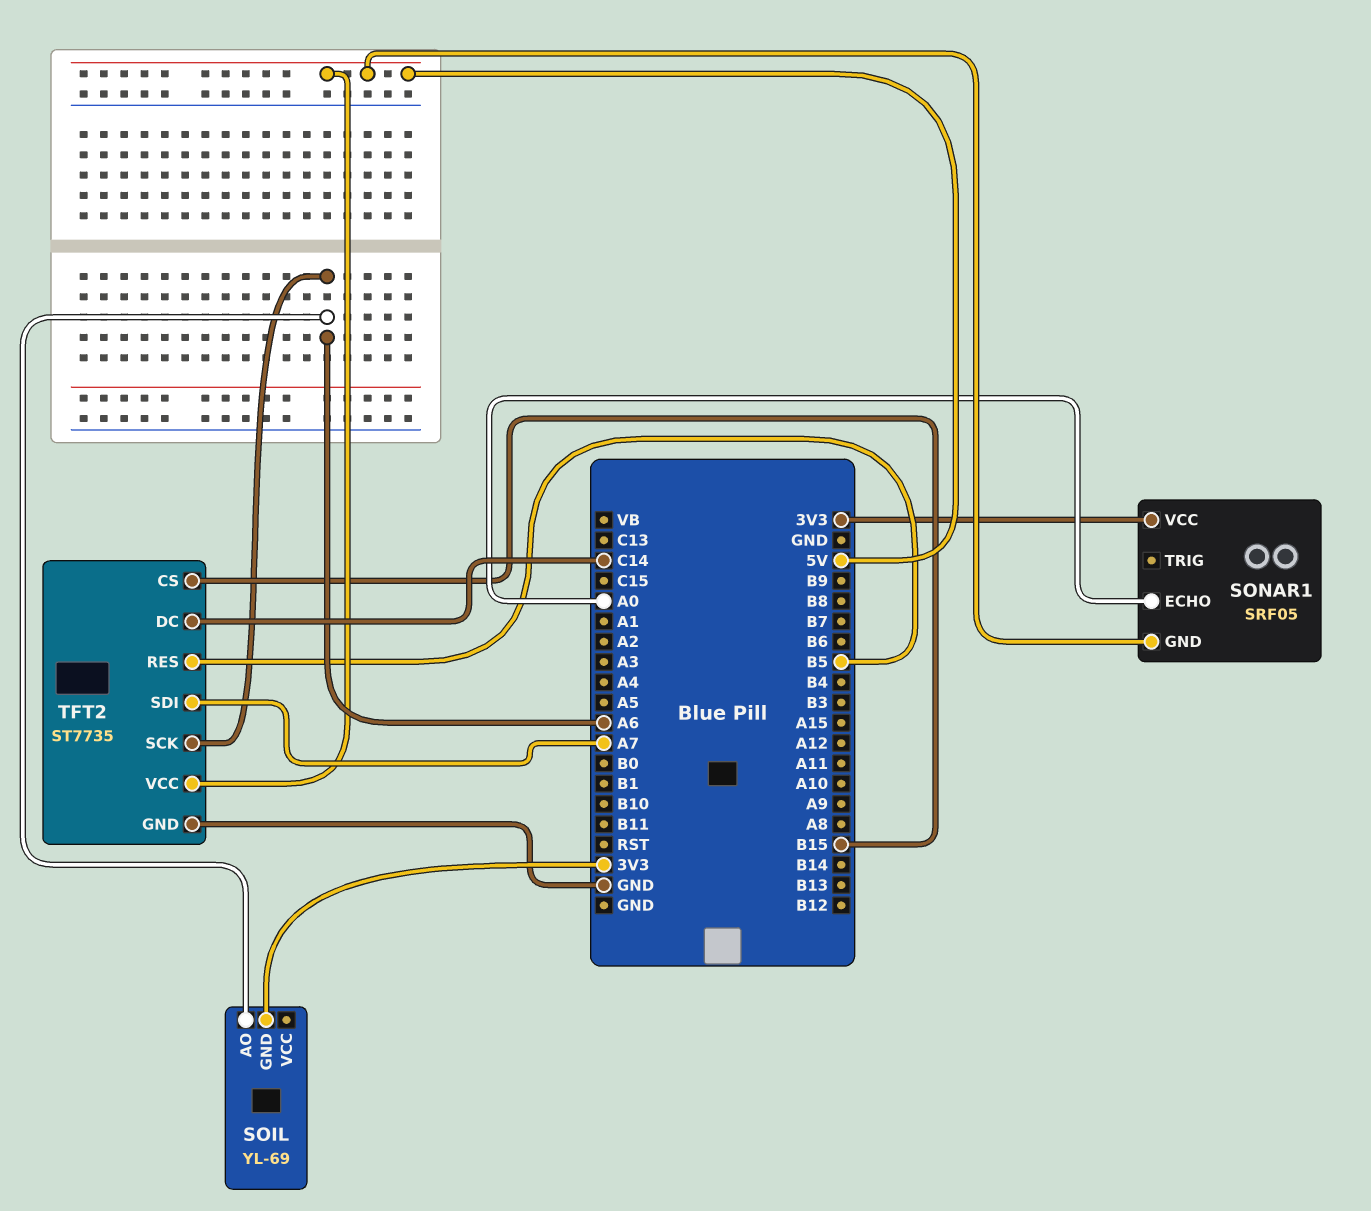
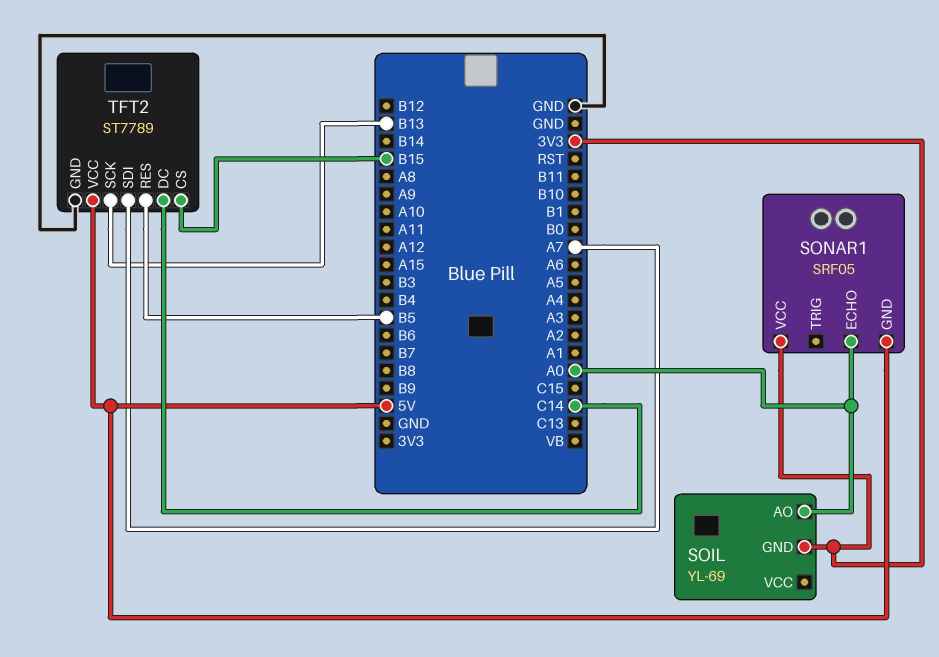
SOIL pin AO: A6 -> A0
TFT2: ST7735 -> ST7789
TFT2 pin SCK: A6 -> B13

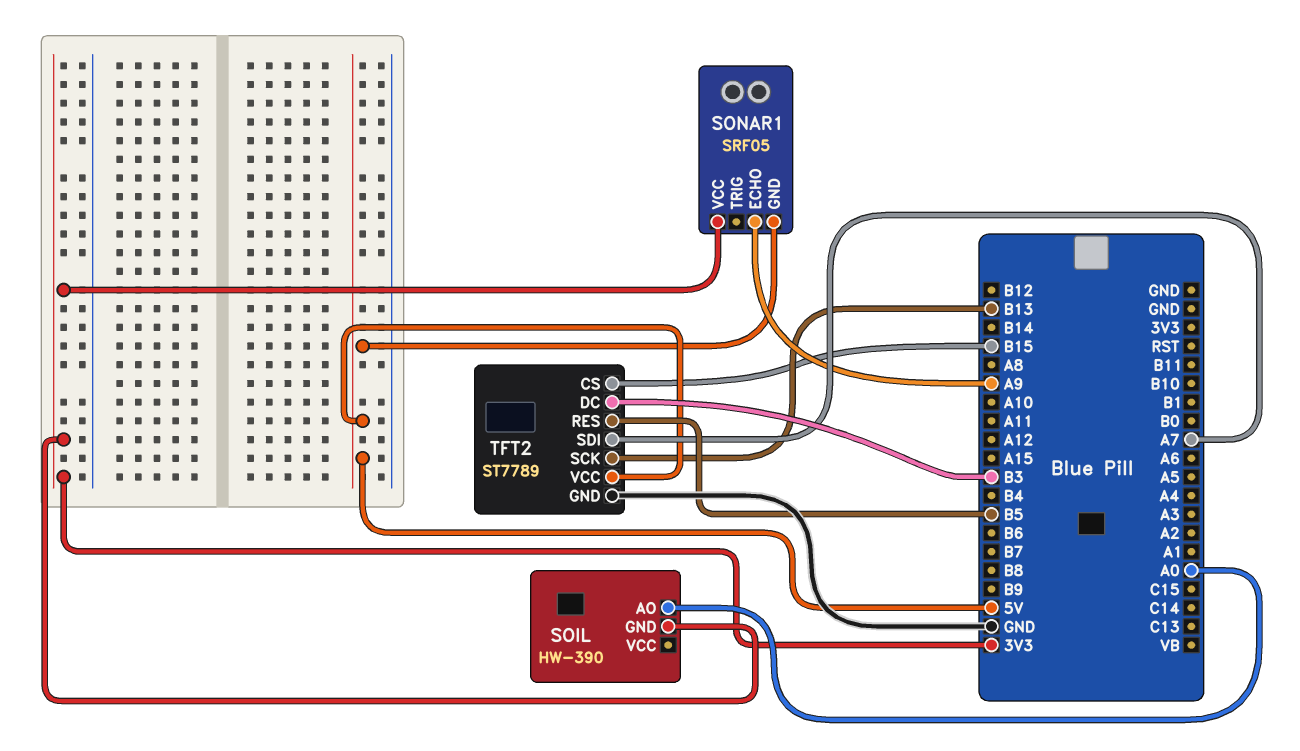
SOIL: YL-69 -> HW-390
SONAR1 pin ECHO: A0 -> A9
TFT2 pin DC: C14 -> B3

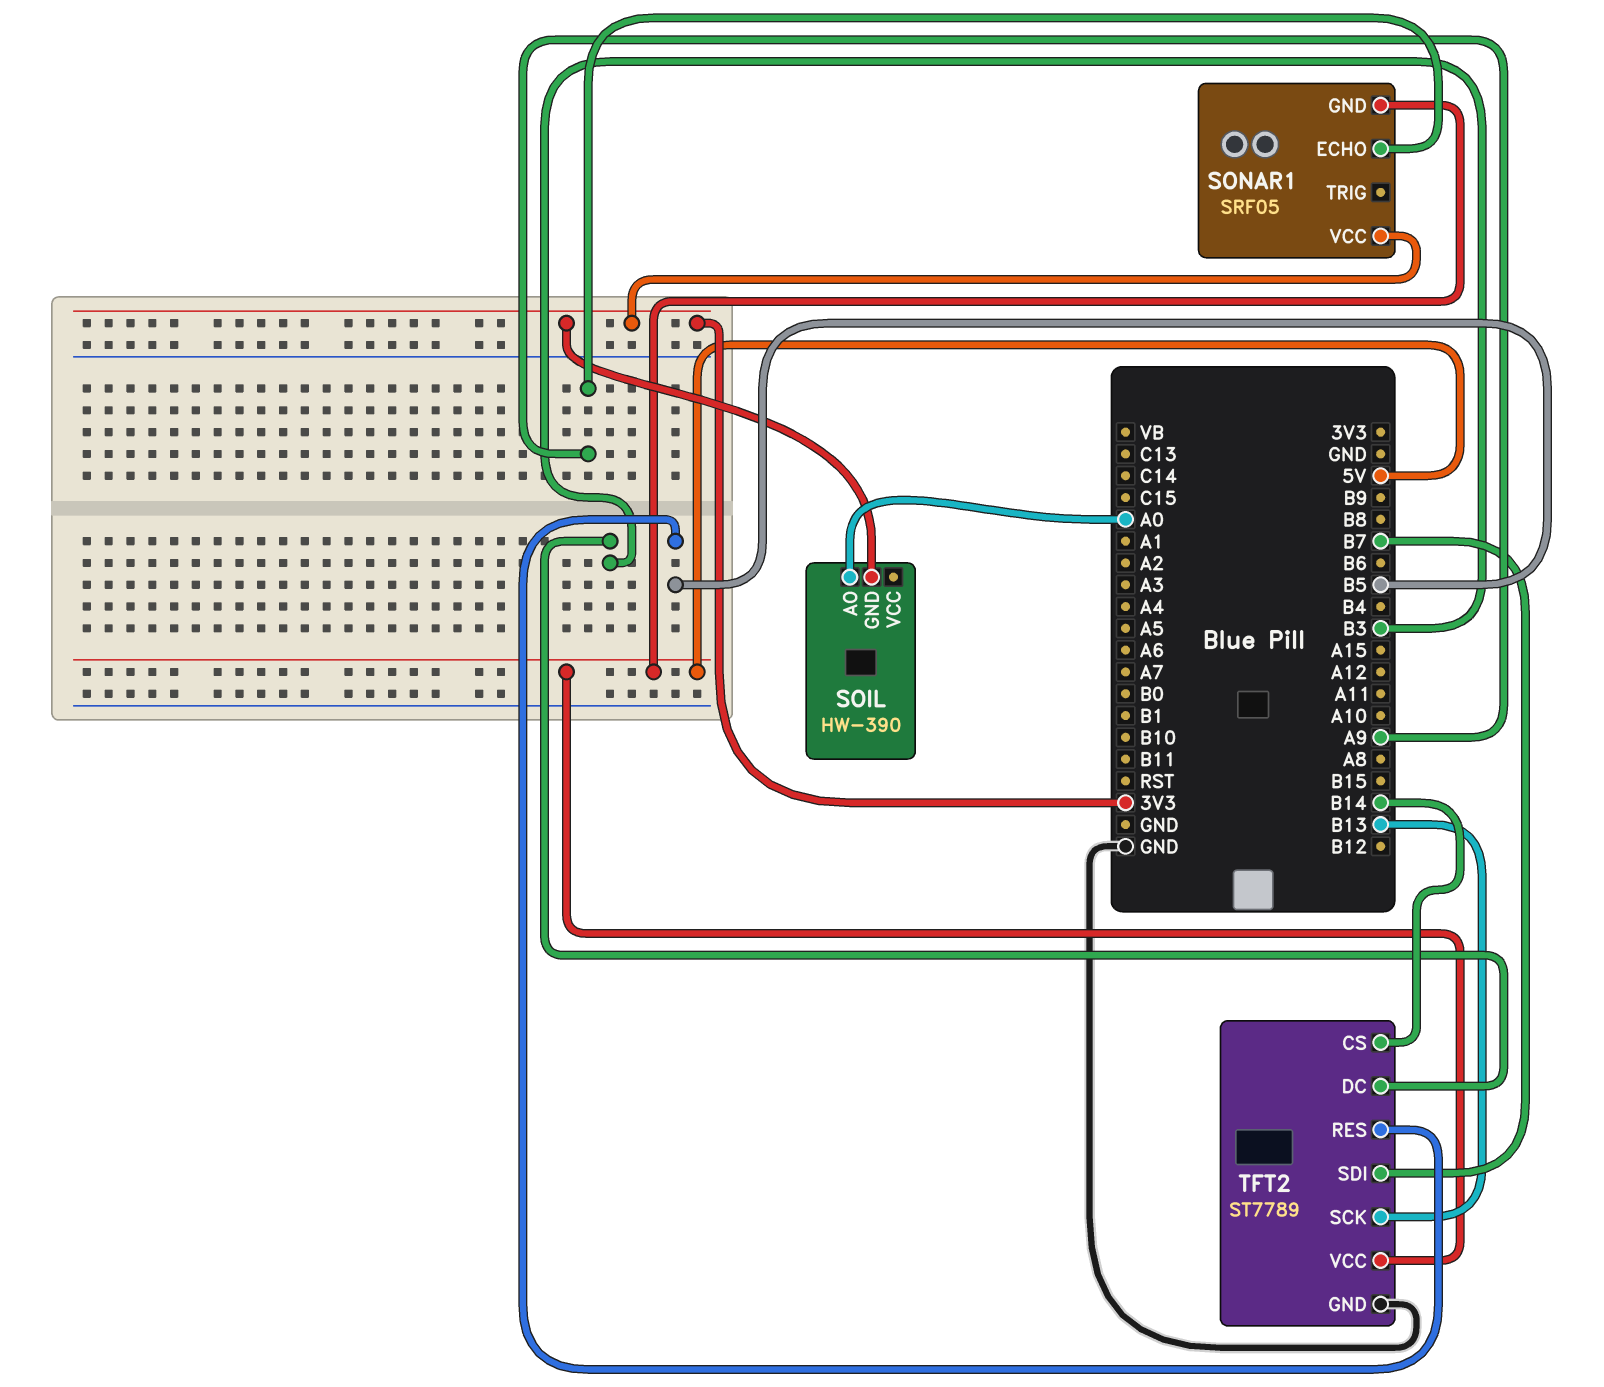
TFT2 pin CS: B15 -> B14
TFT2 pin SDI: A7 -> B7

